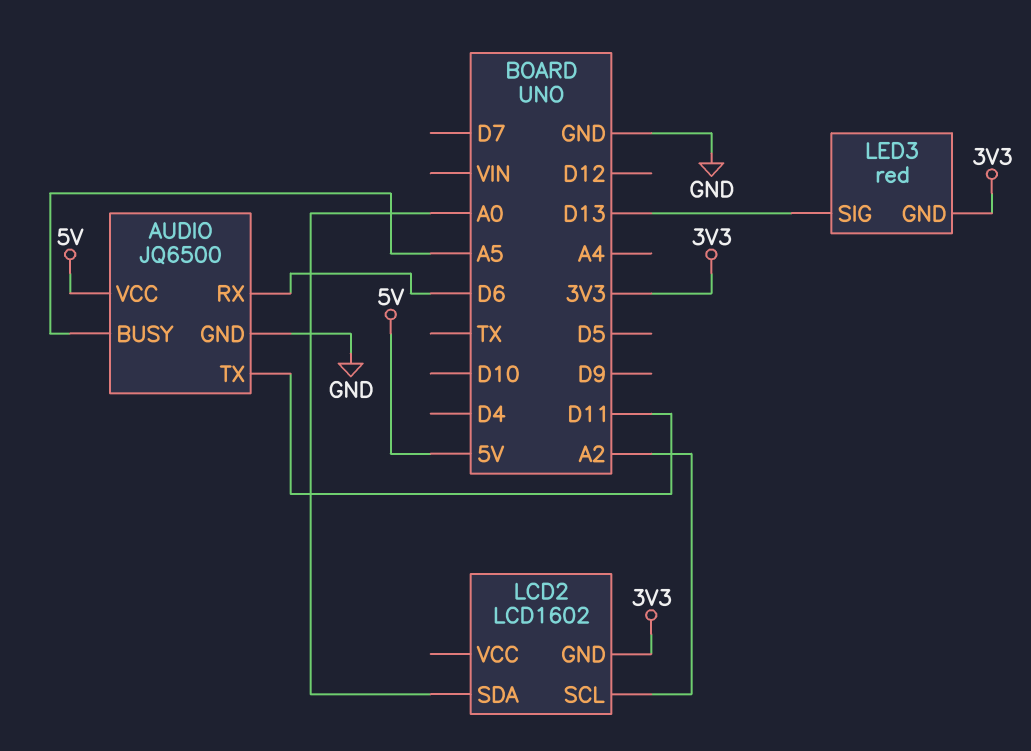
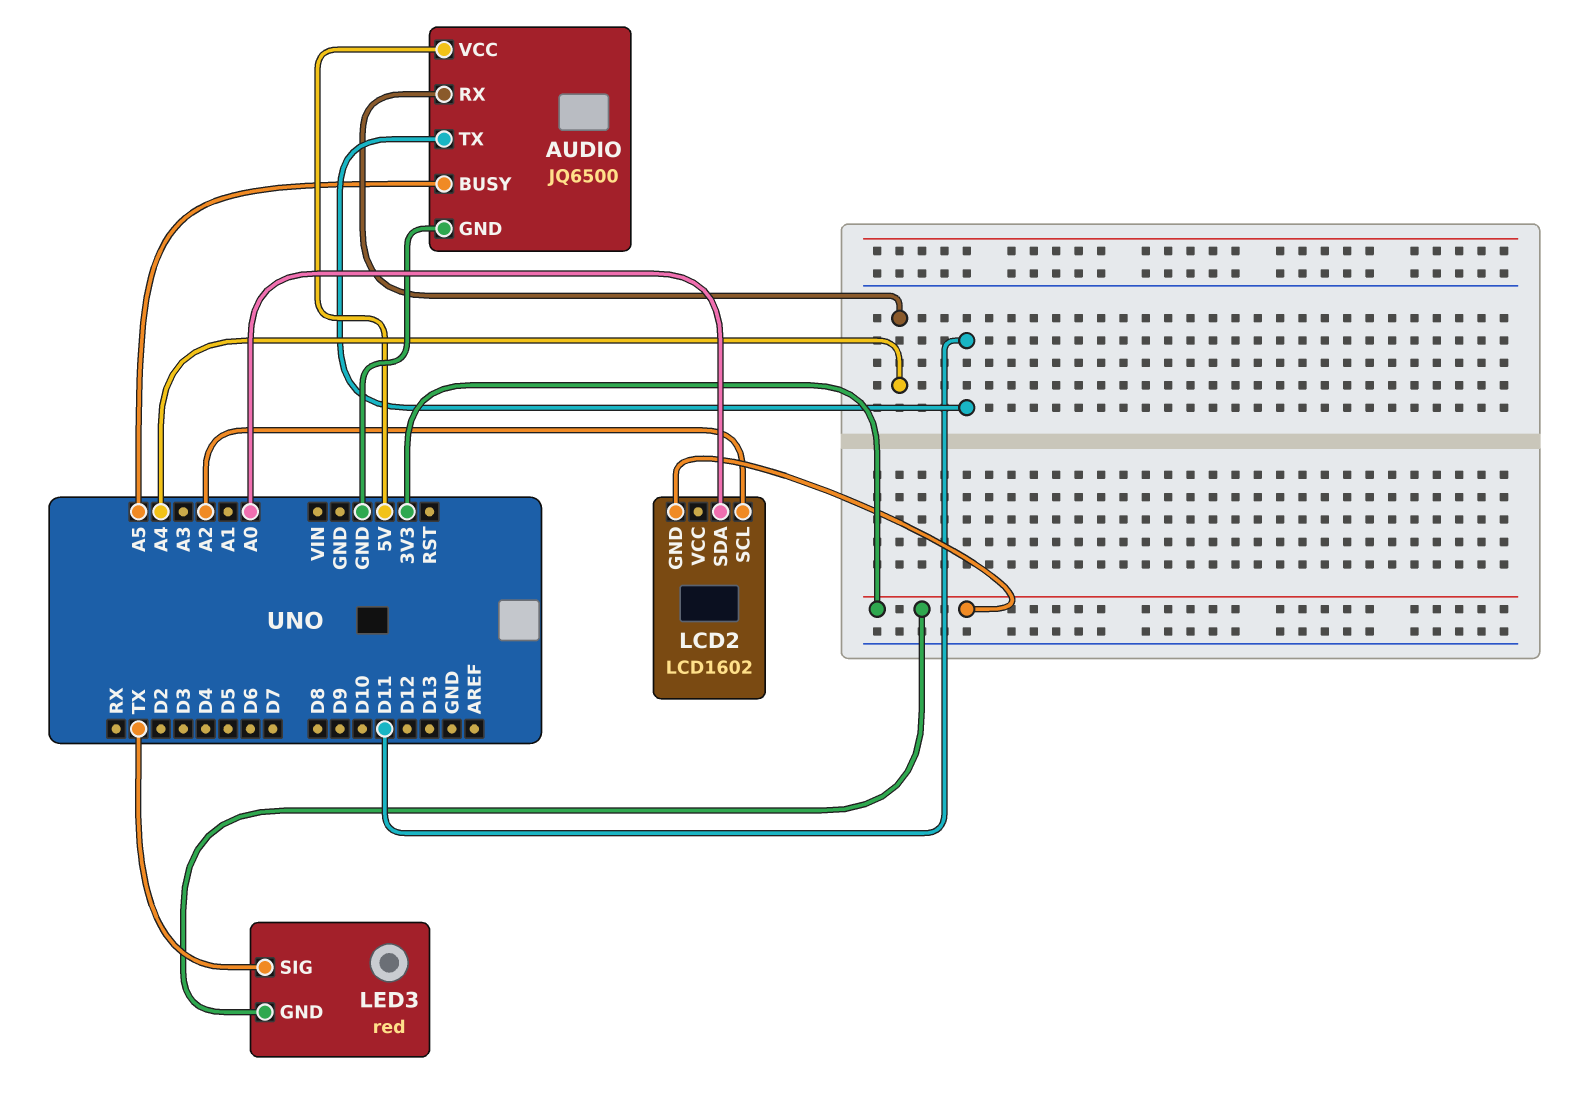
AUDIO pin RX: D6 -> A4
LED3 pin SIG: D13 -> TX

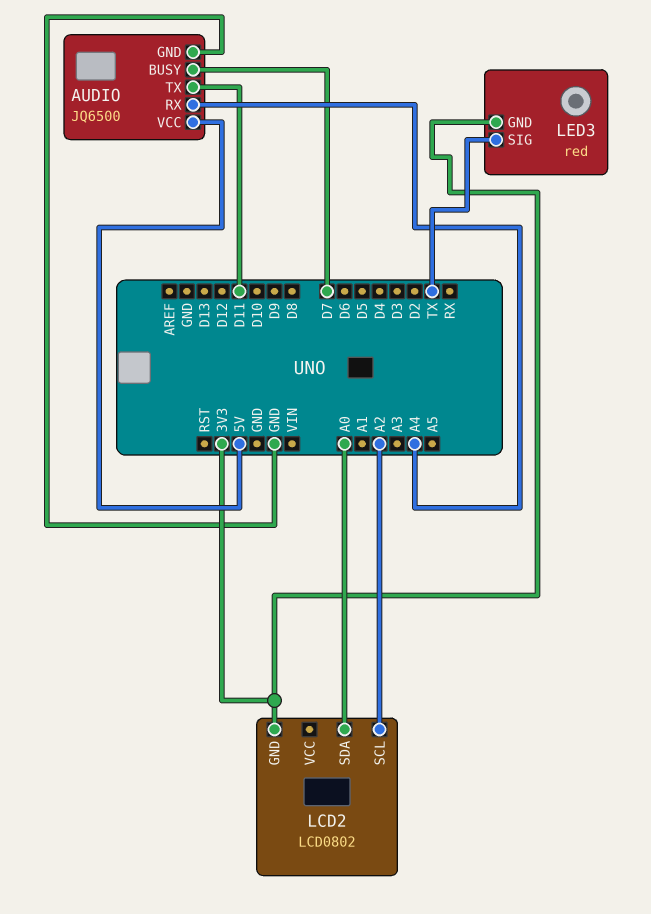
AUDIO pin BUSY: A5 -> D7
LCD2: LCD1602 -> LCD0802

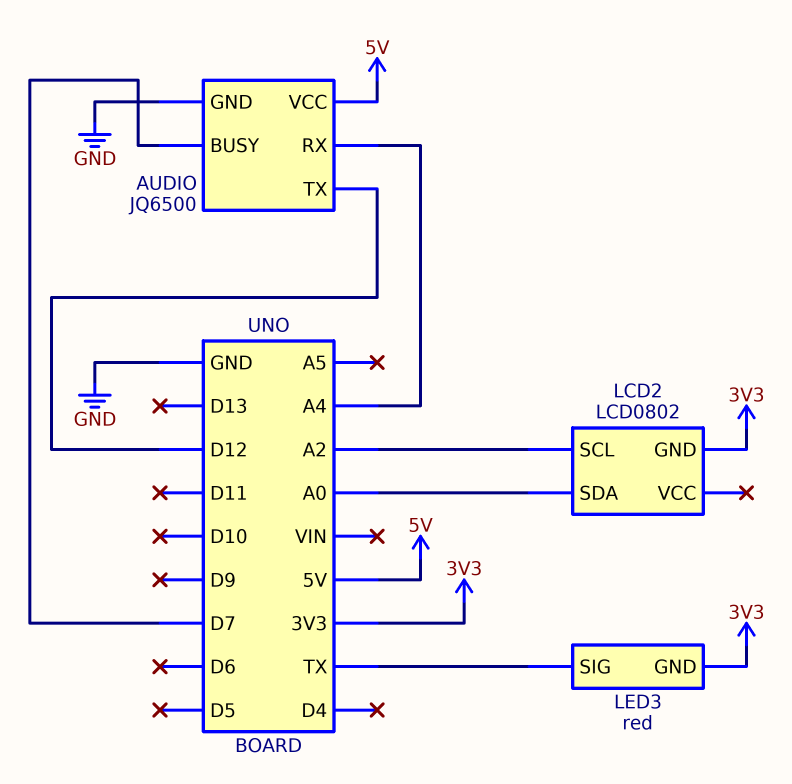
AUDIO pin TX: D11 -> D12

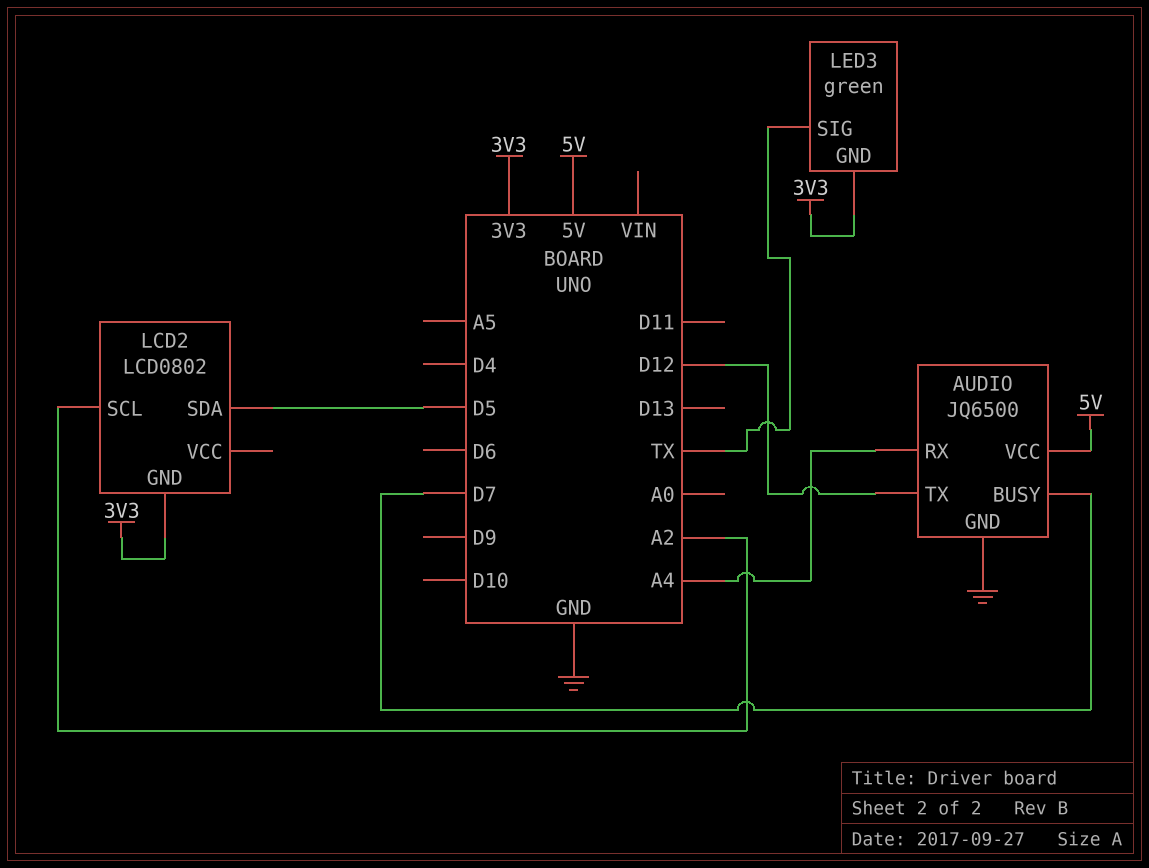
LCD2 pin SDA: A0 -> D5
LED3: red -> green

